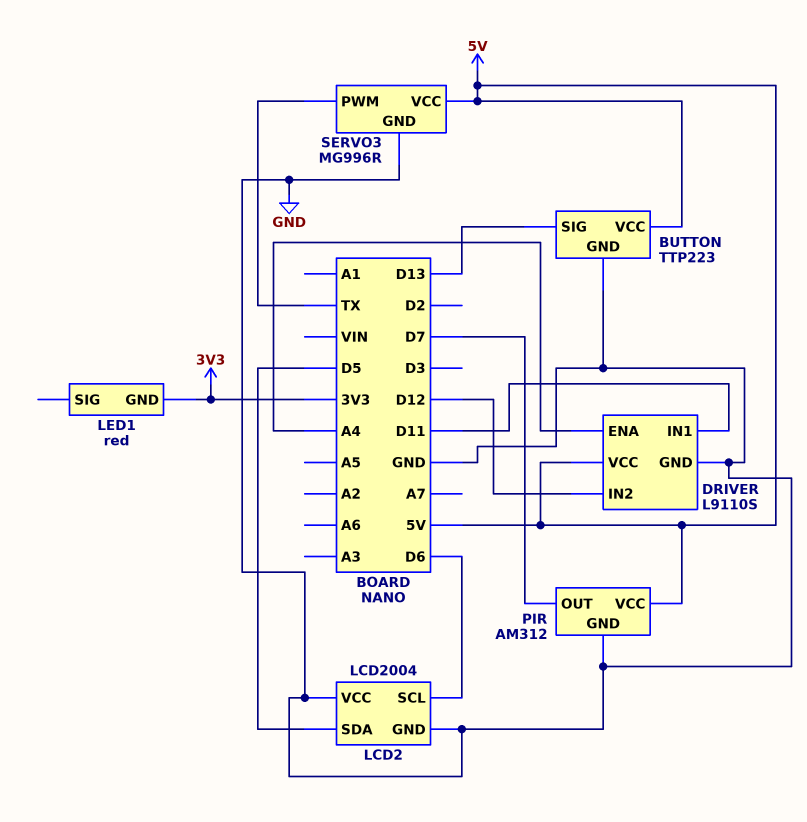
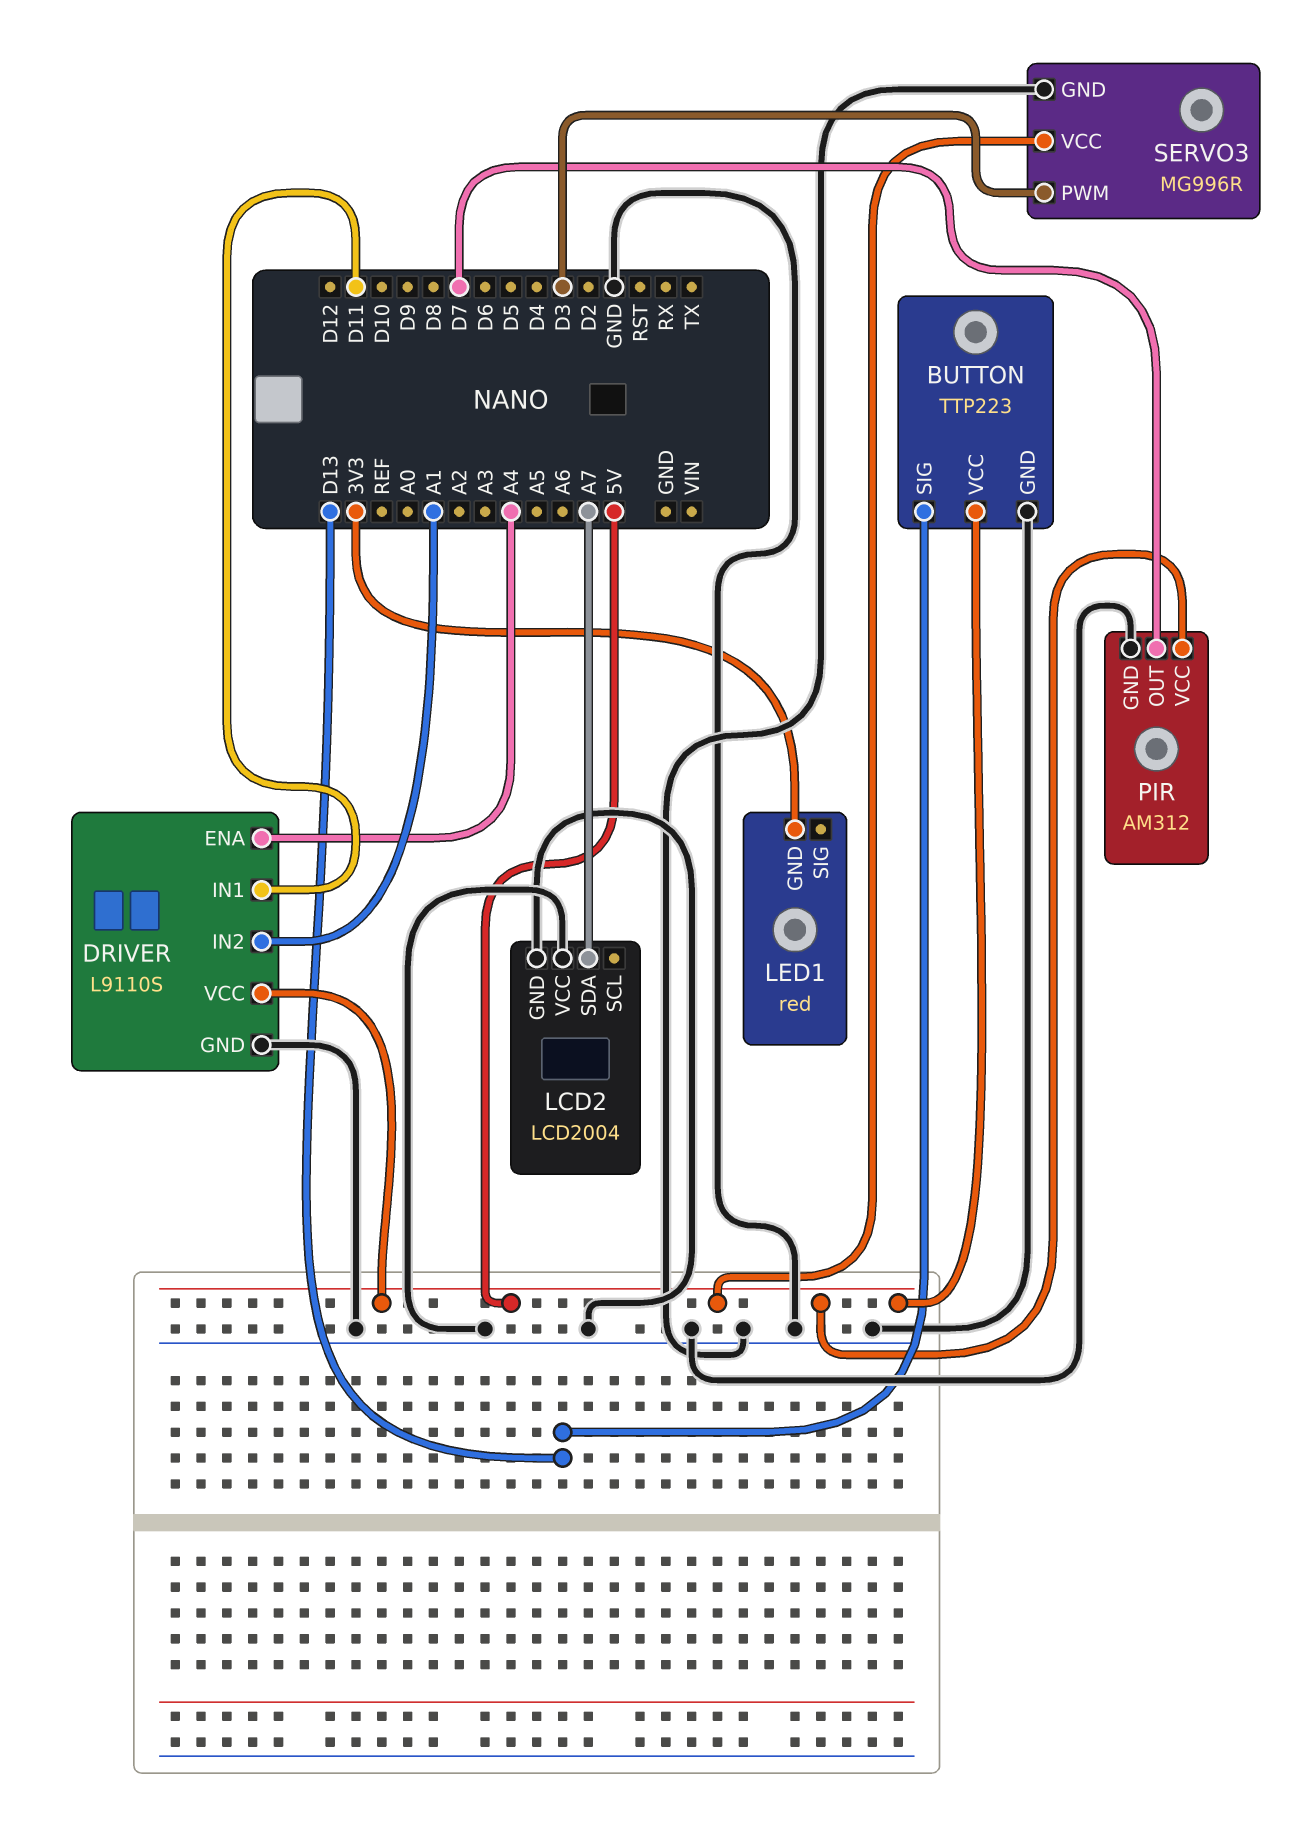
DRIVER pin IN2: D12 -> A1
LCD2 pin SCL: D6 -> none
LCD2 pin SDA: D5 -> A7
SERVO3 pin PWM: TX -> D3

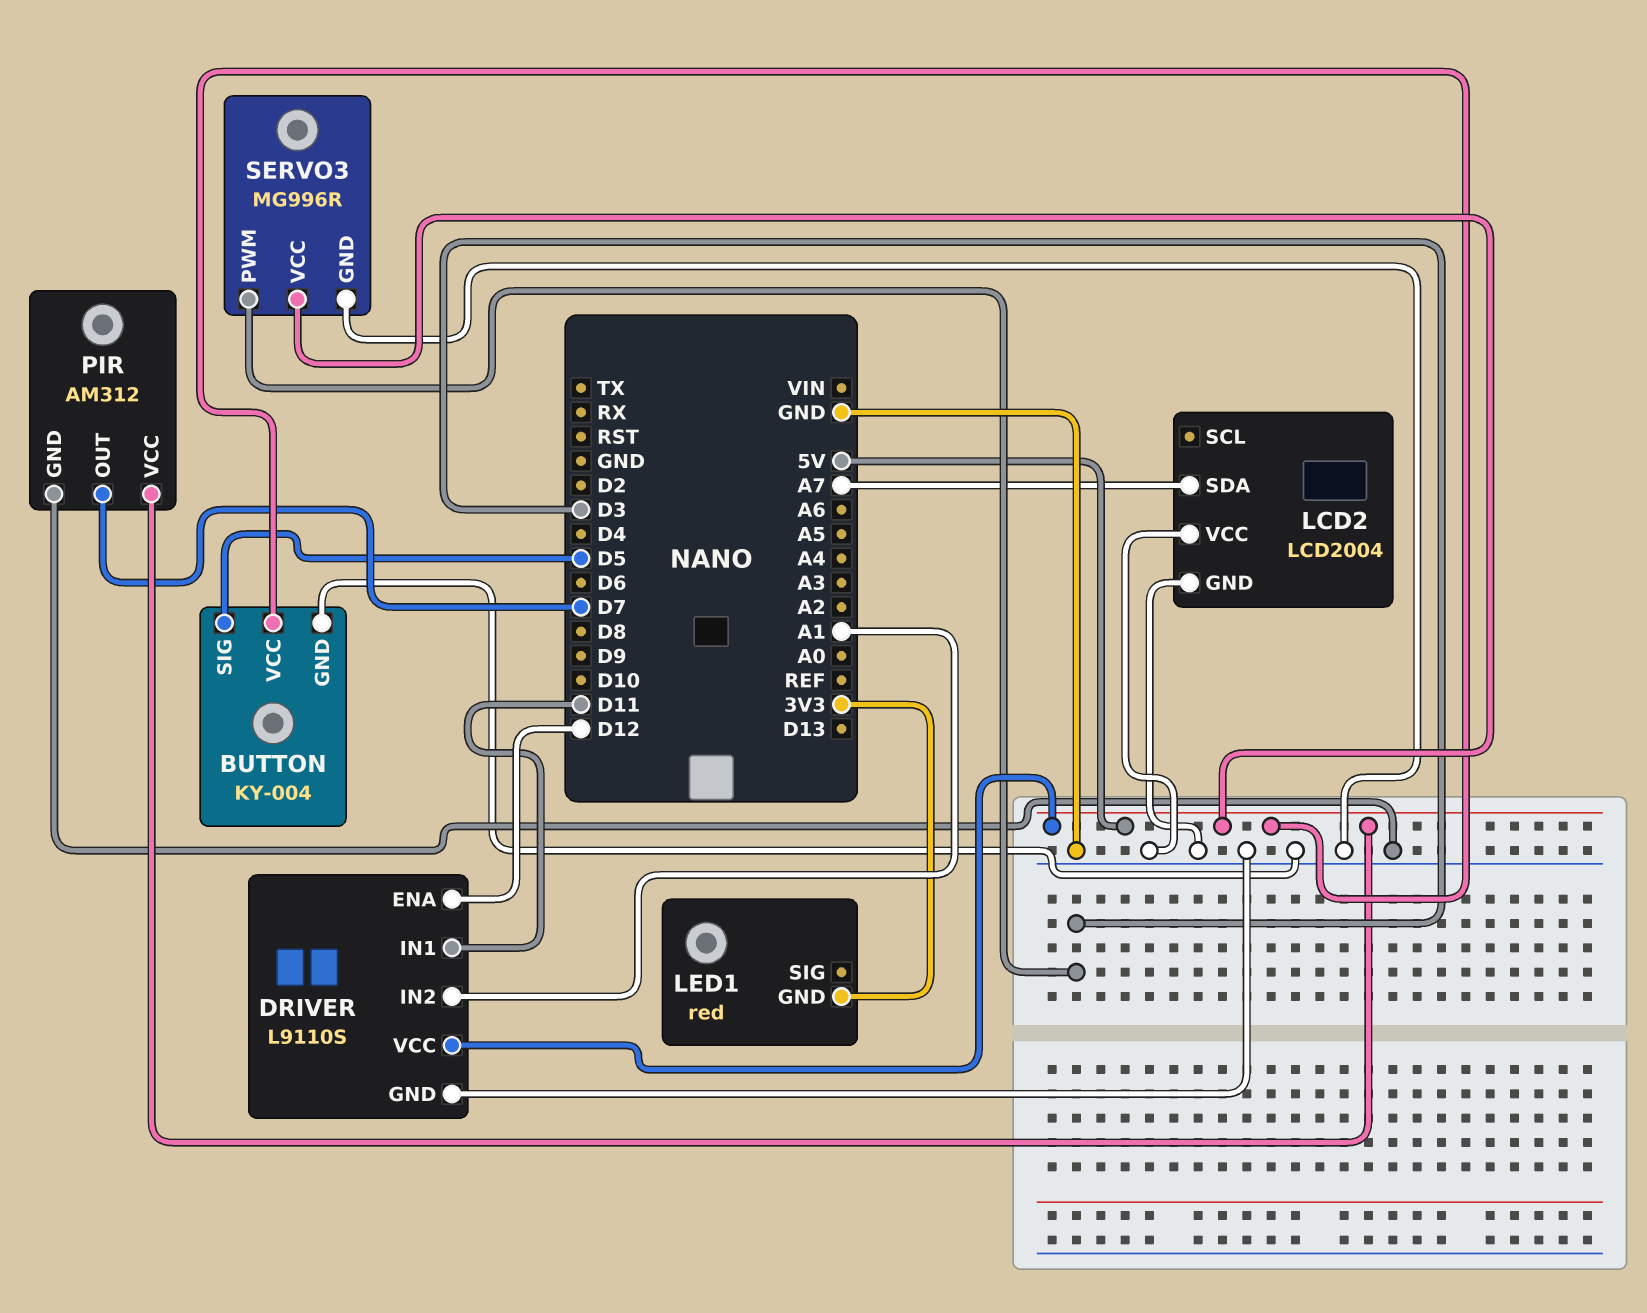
BUTTON: TTP223 -> KY-004
BUTTON pin SIG: D13 -> D5
DRIVER pin ENA: A4 -> D12

